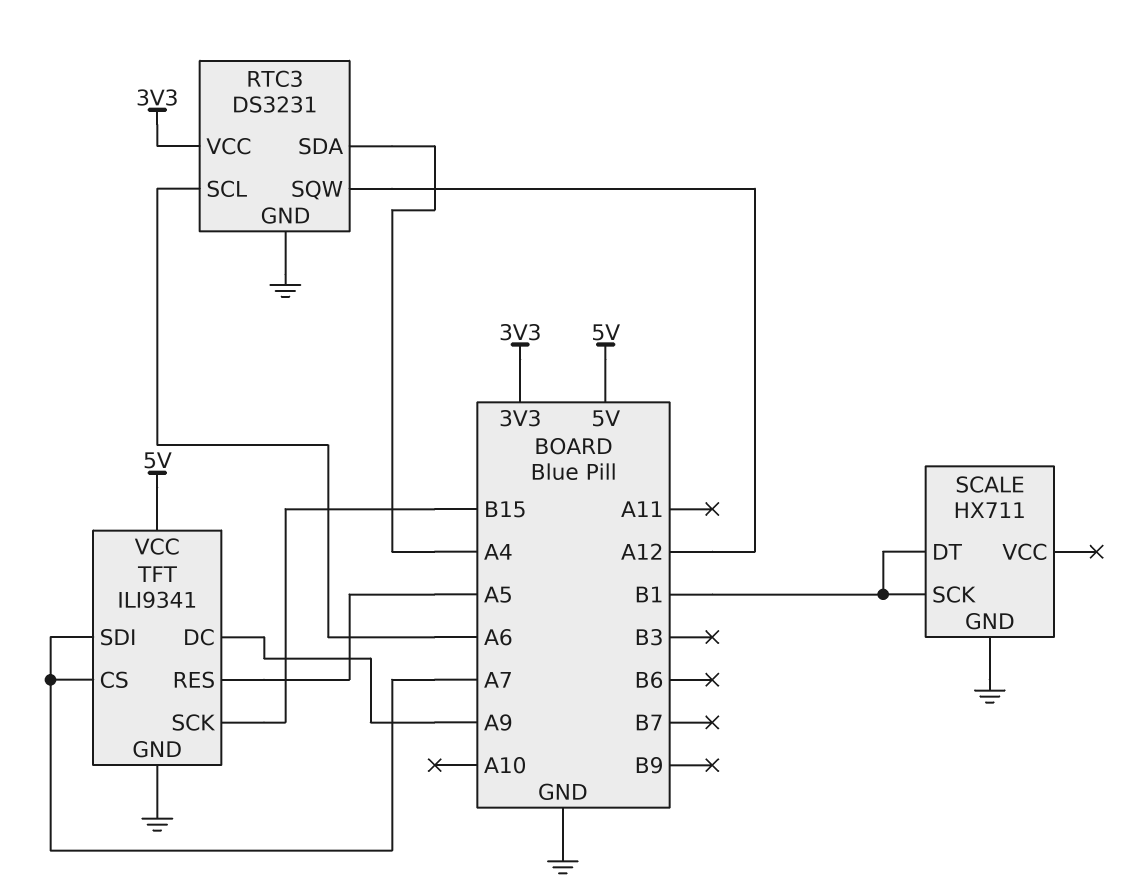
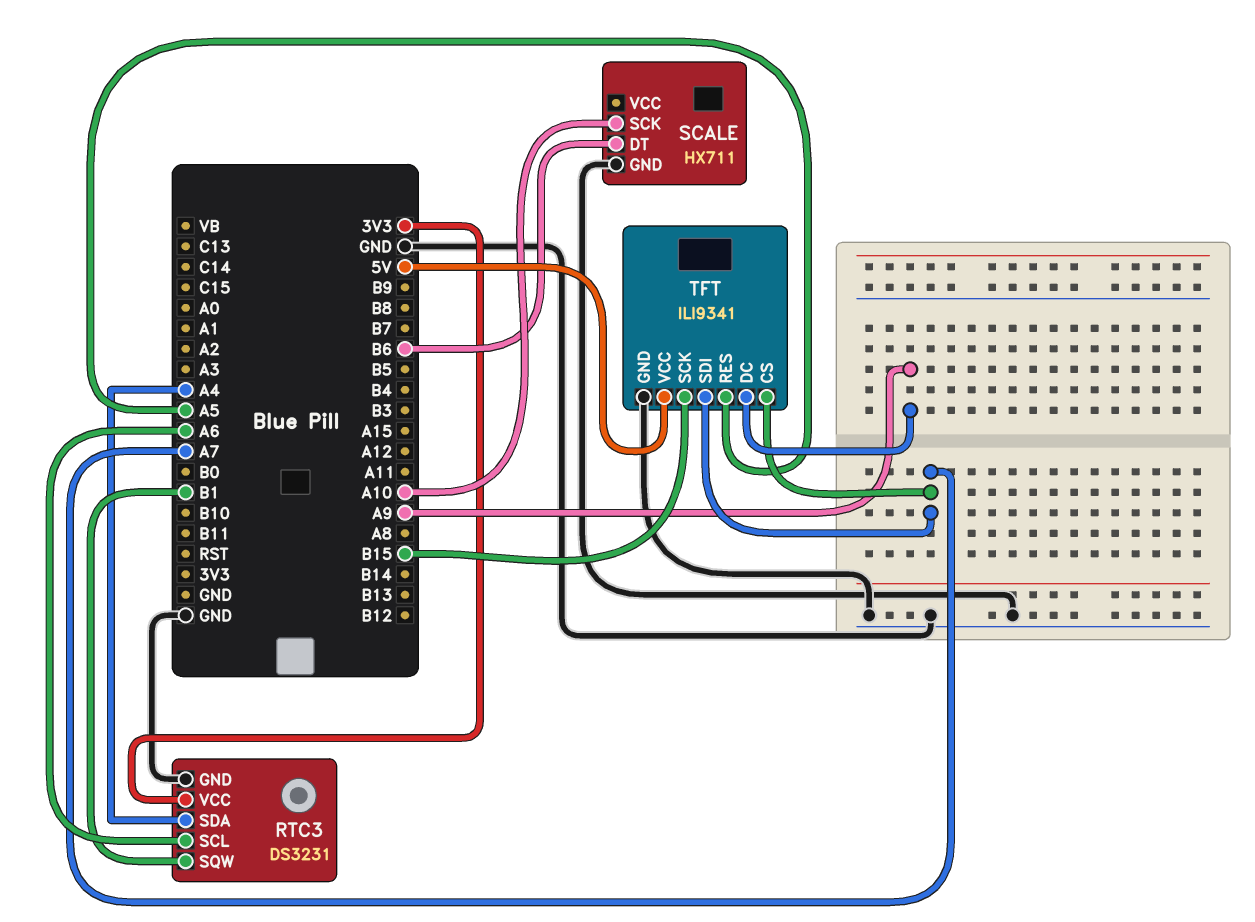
RTC3 pin SQW: A12 -> B1
SCALE pin DT: B1 -> B6
SCALE pin SCK: B1 -> A10

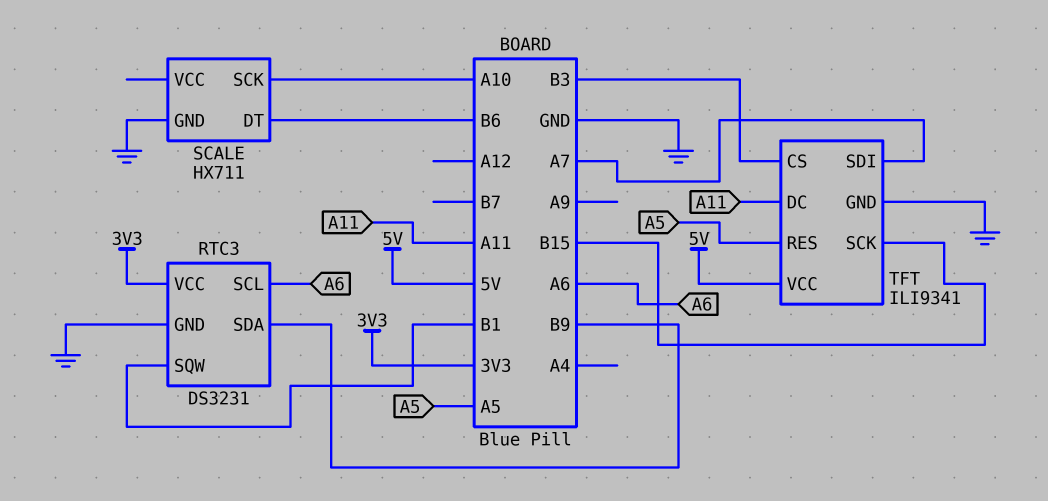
RTC3 pin SDA: A4 -> B9
TFT pin CS: A7 -> B3
TFT pin DC: A9 -> A11

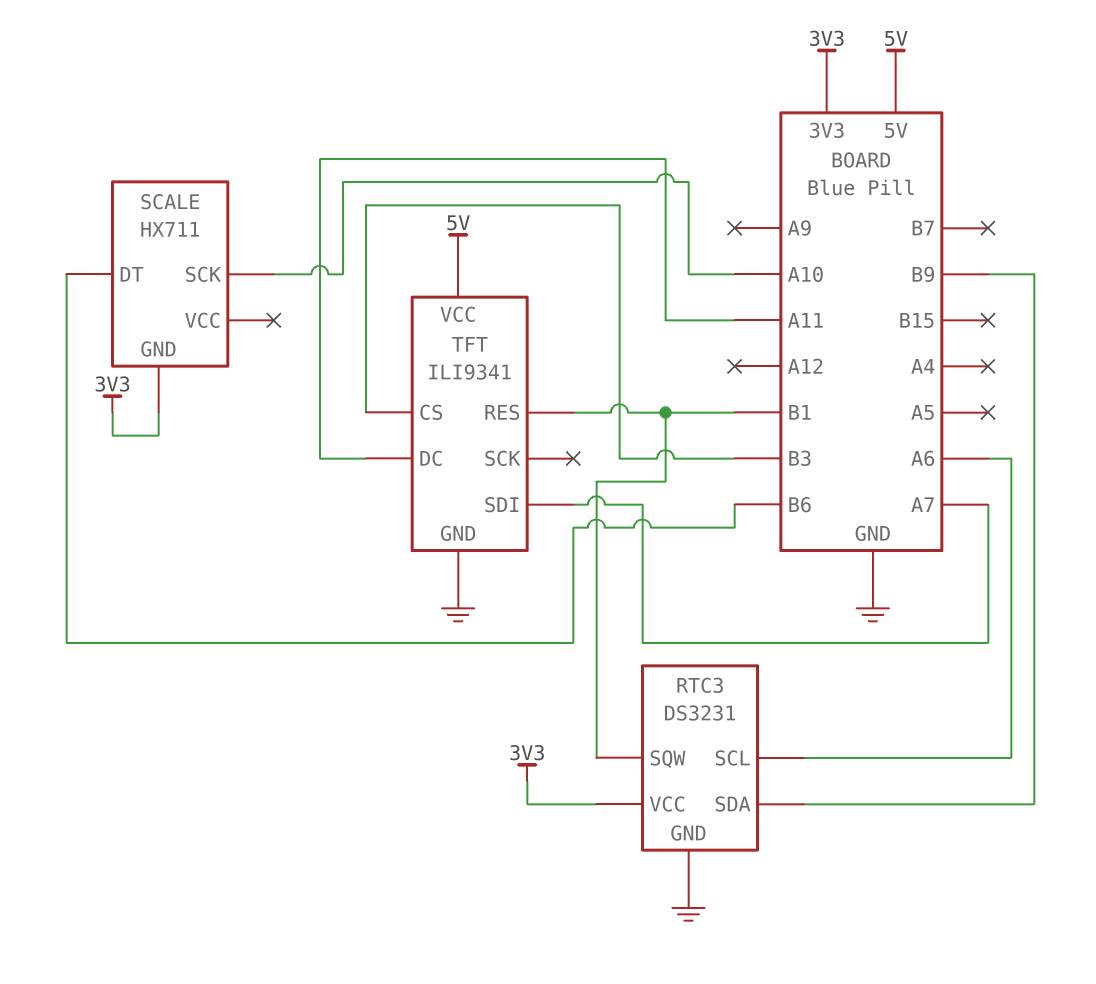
SCALE pin GND: GND -> 3V3
TFT pin RES: A5 -> B1
TFT pin SCK: B15 -> none

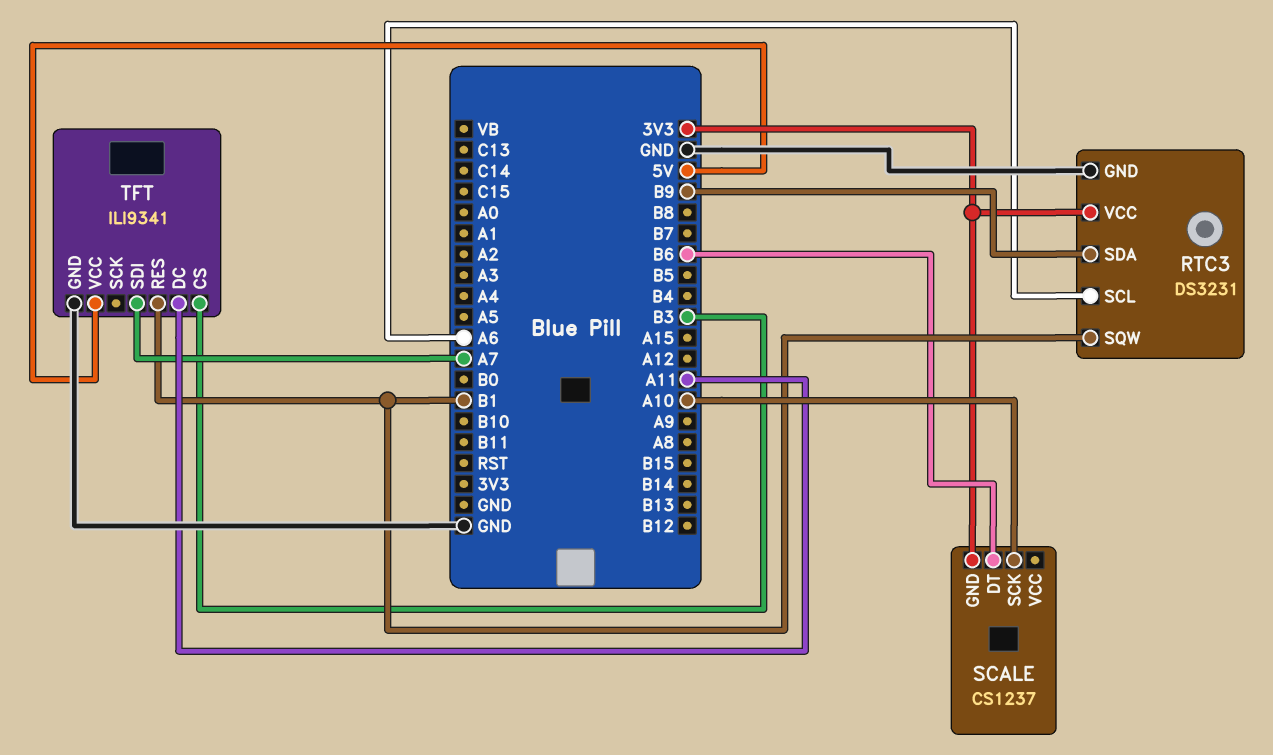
SCALE: HX711 -> CS1237

